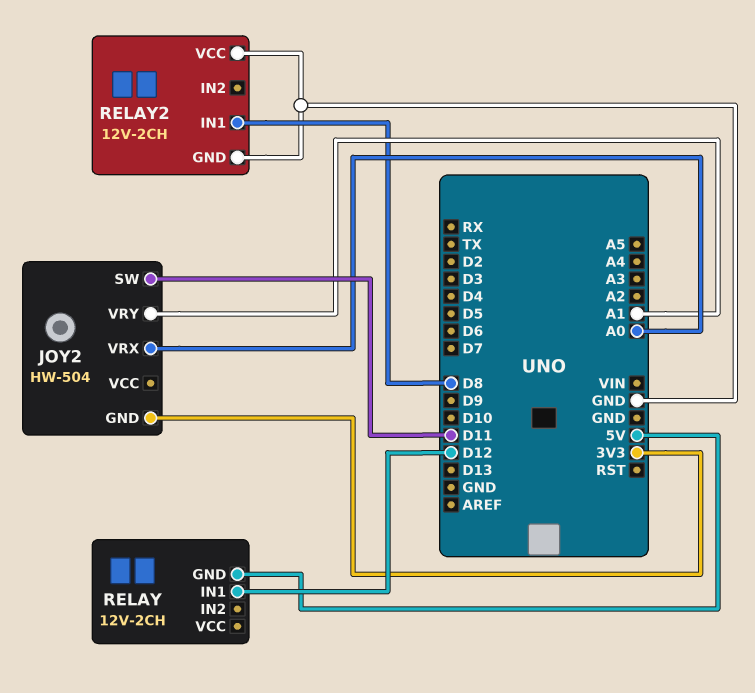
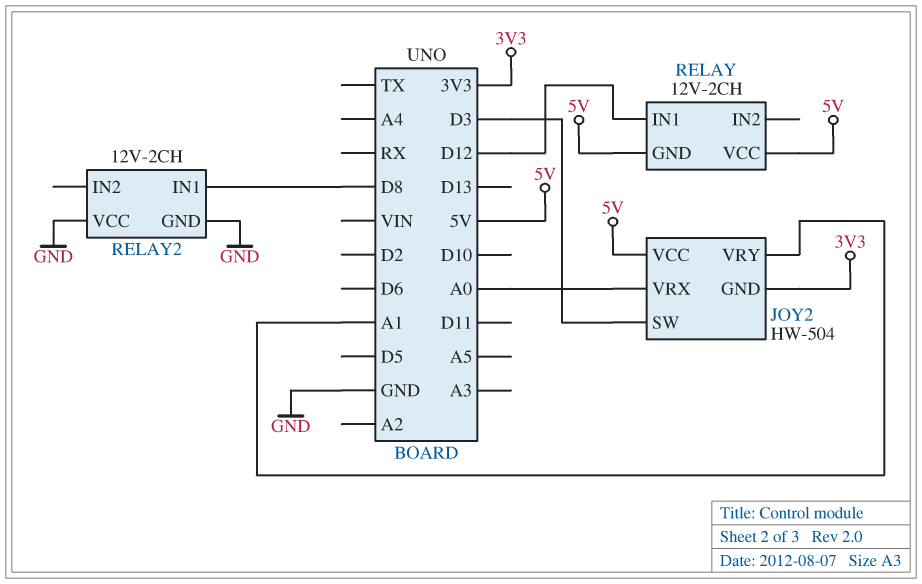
JOY2 pin SW: D11 -> D3
JOY2 pin VCC: none -> 5V
RELAY pin VCC: none -> 5V

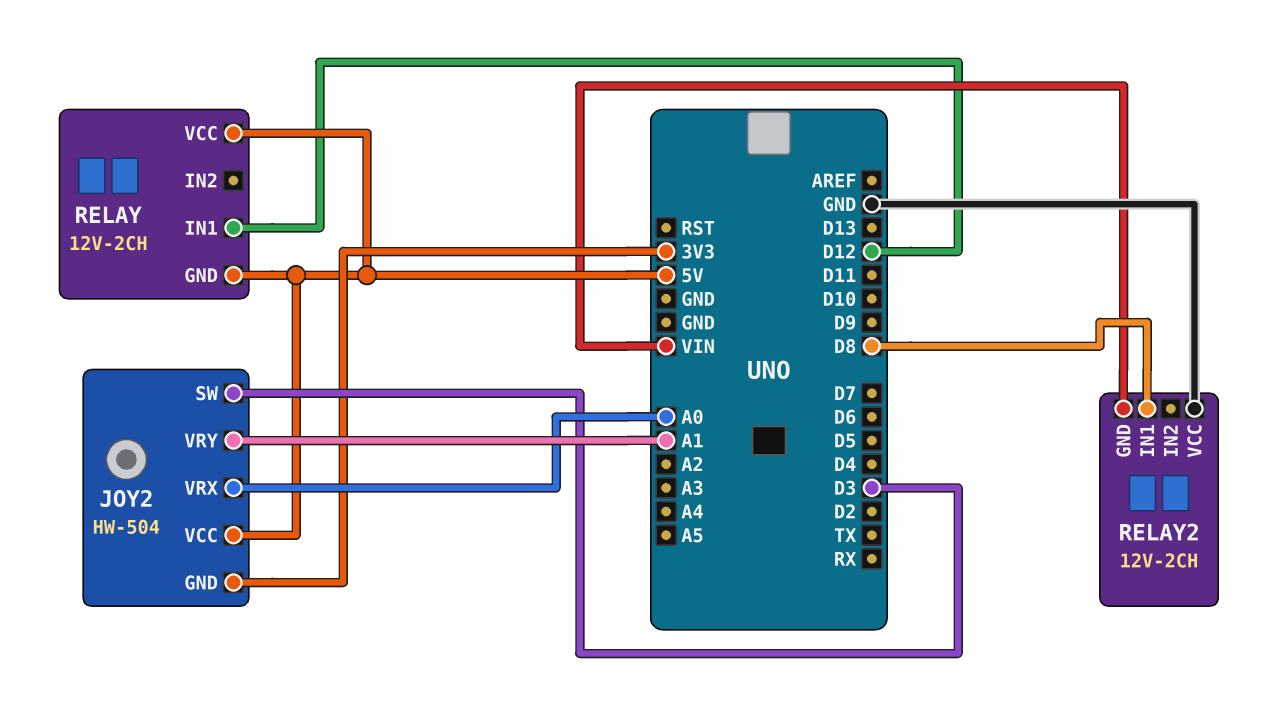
RELAY2 pin GND: GND -> VIN

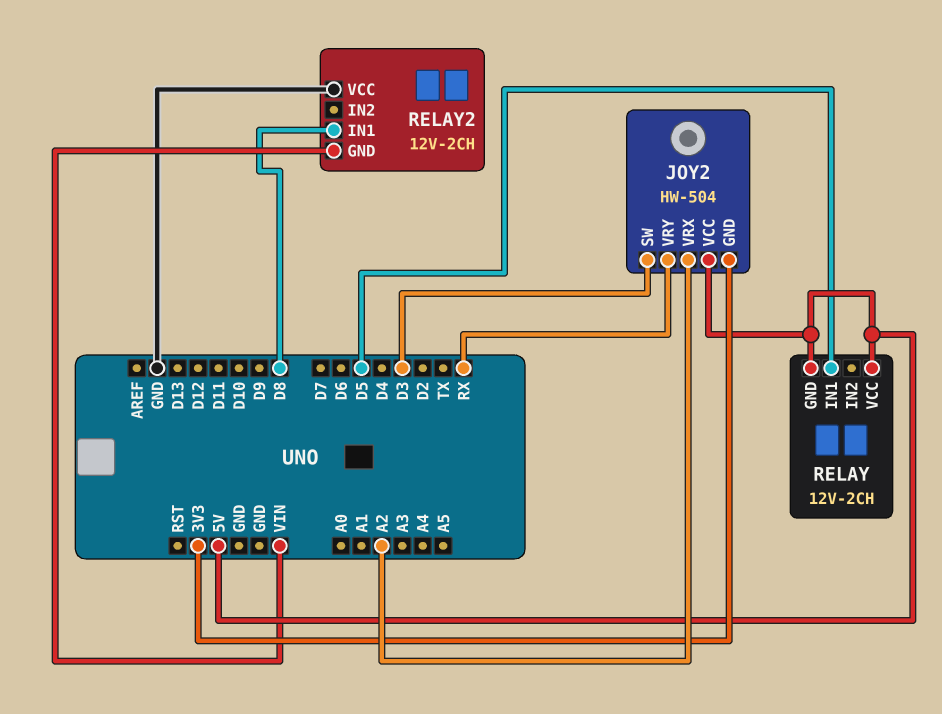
JOY2 pin VRX: A0 -> A2
JOY2 pin VRY: A1 -> RX
RELAY pin IN1: D12 -> D5

